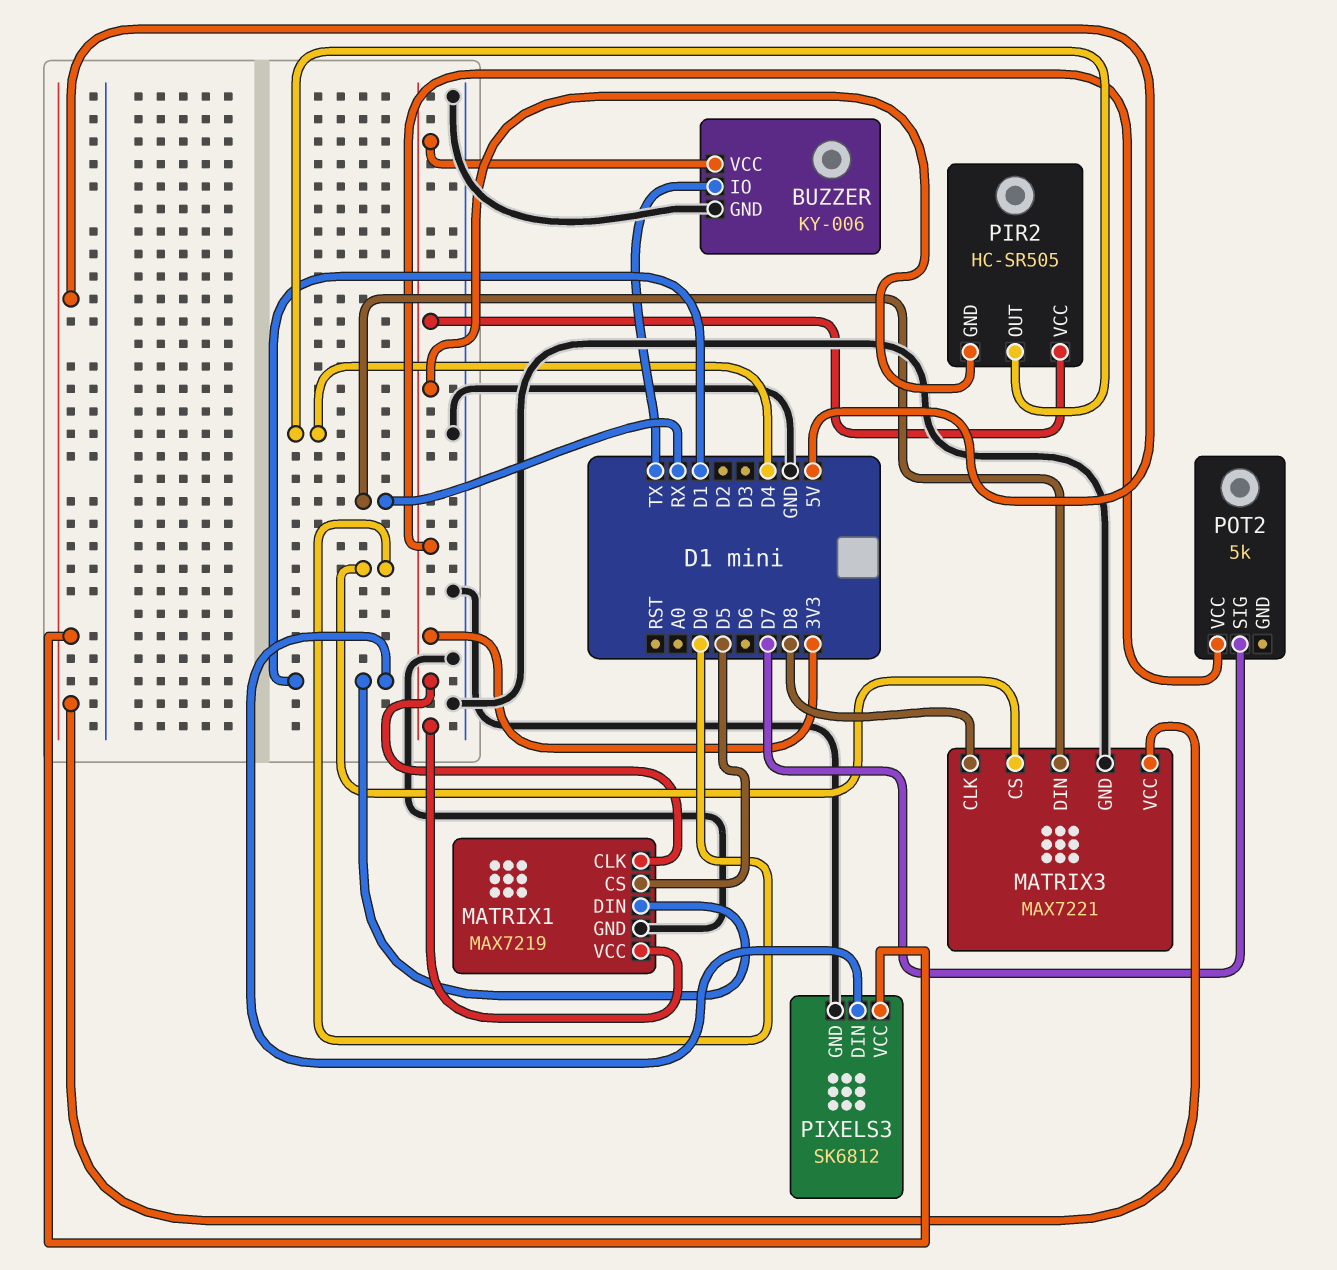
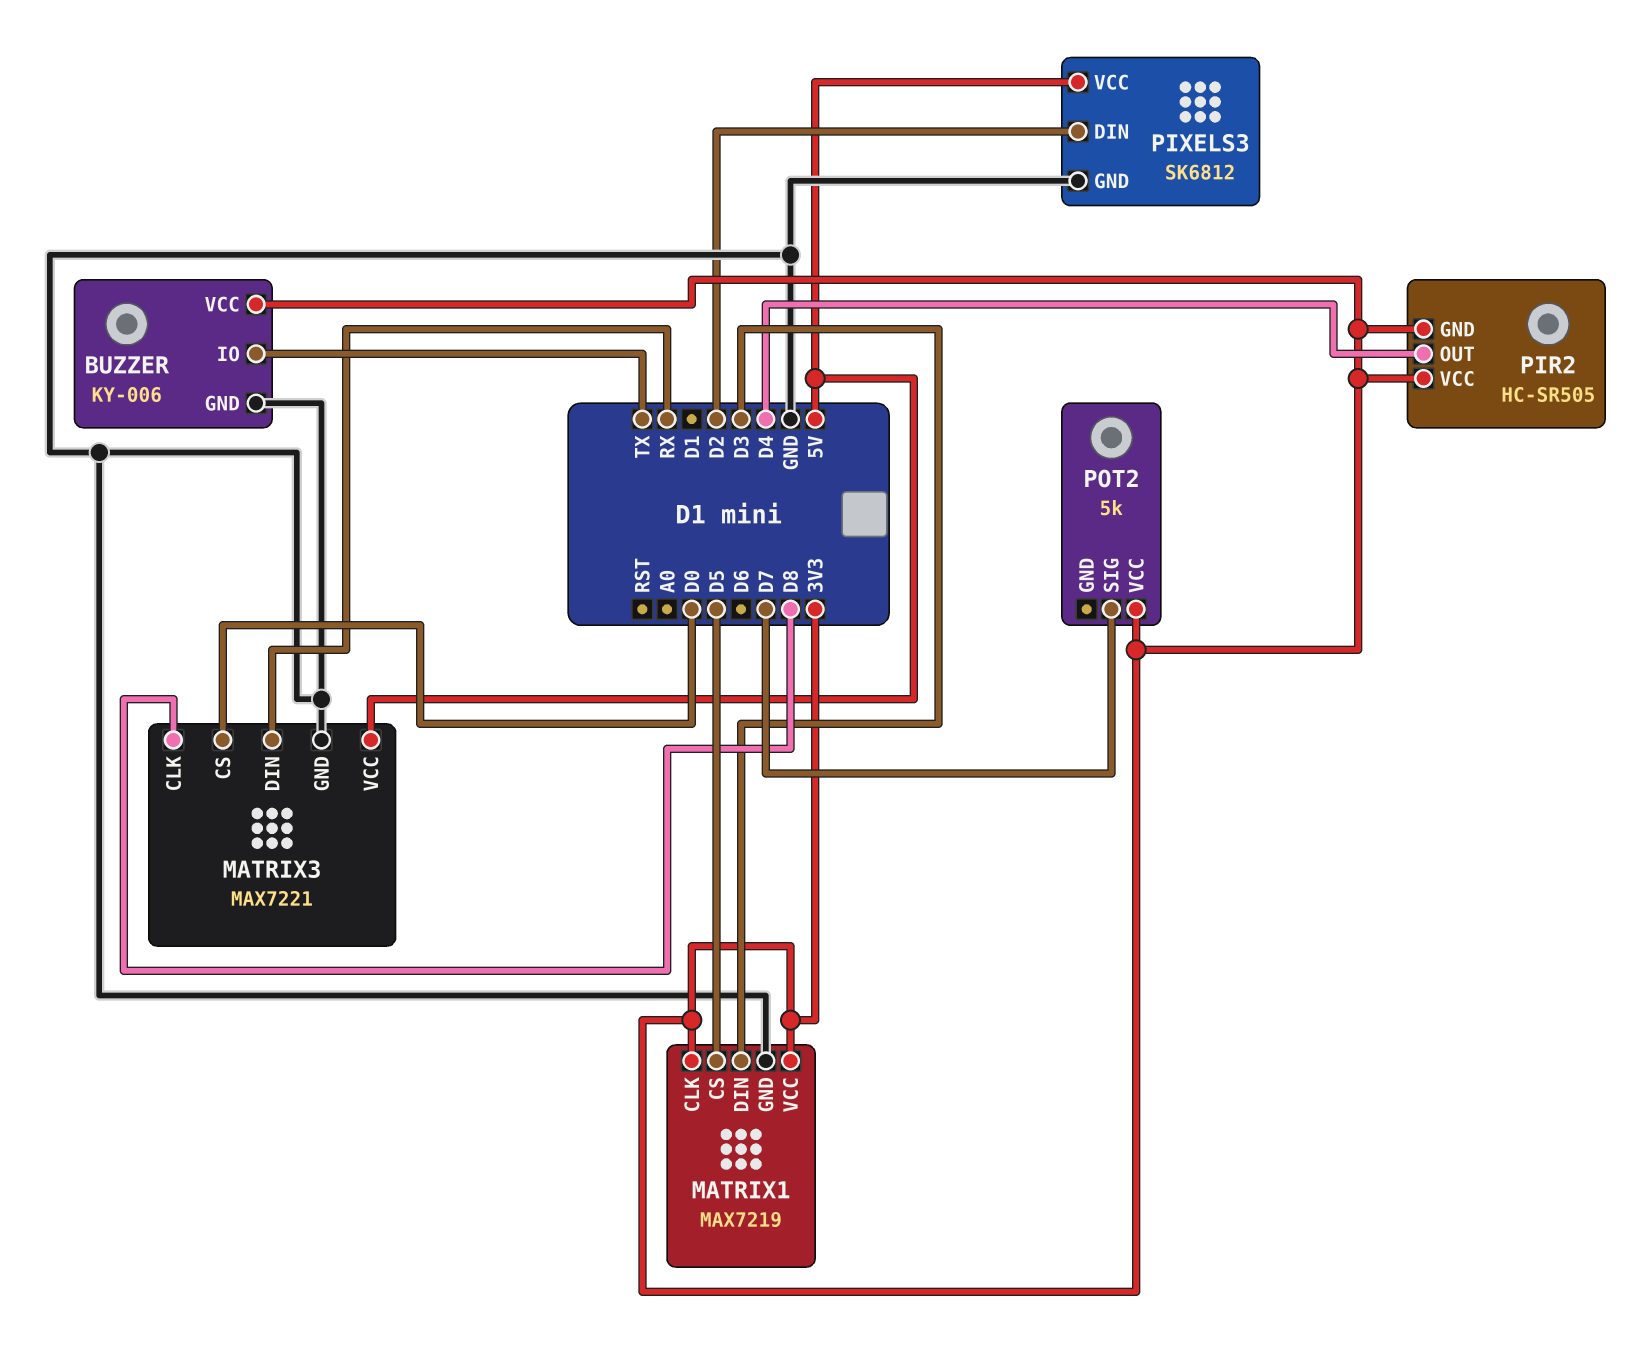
MATRIX1 pin DIN: D1 -> D3
PIXELS3 pin DIN: D1 -> D2

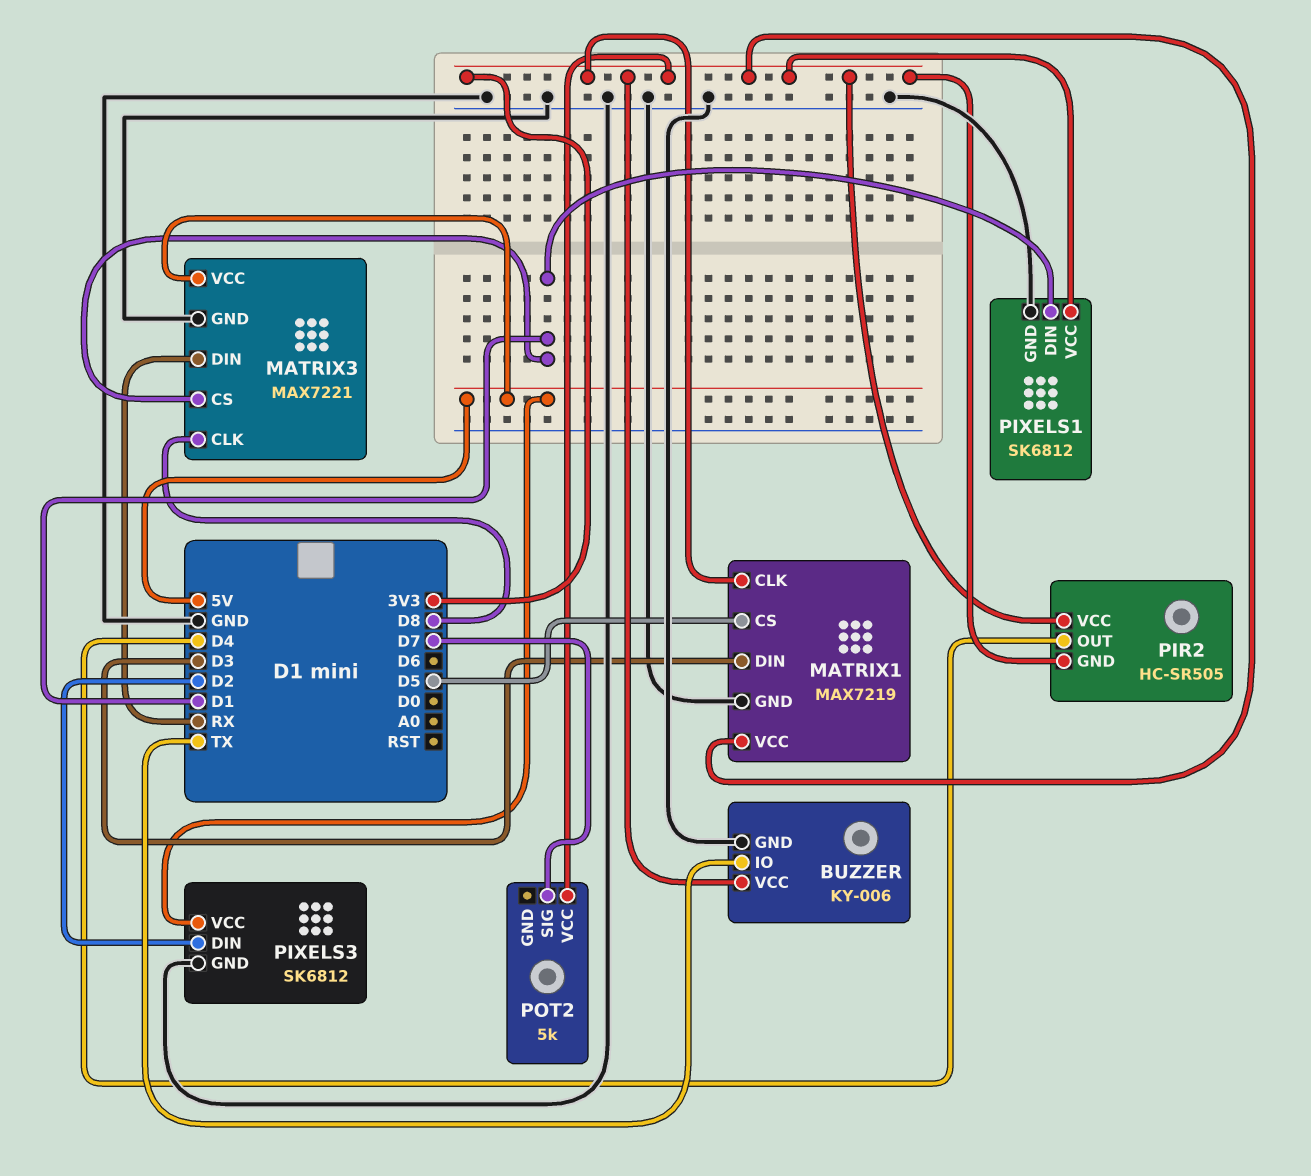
MATRIX3 pin CS: D0 -> D1
PIXELS1: none -> SK6812
PIXELS1 pin DIN: none -> D1
PIXELS1 pin GND: none -> GND
PIXELS1 pin VCC: none -> 3V3

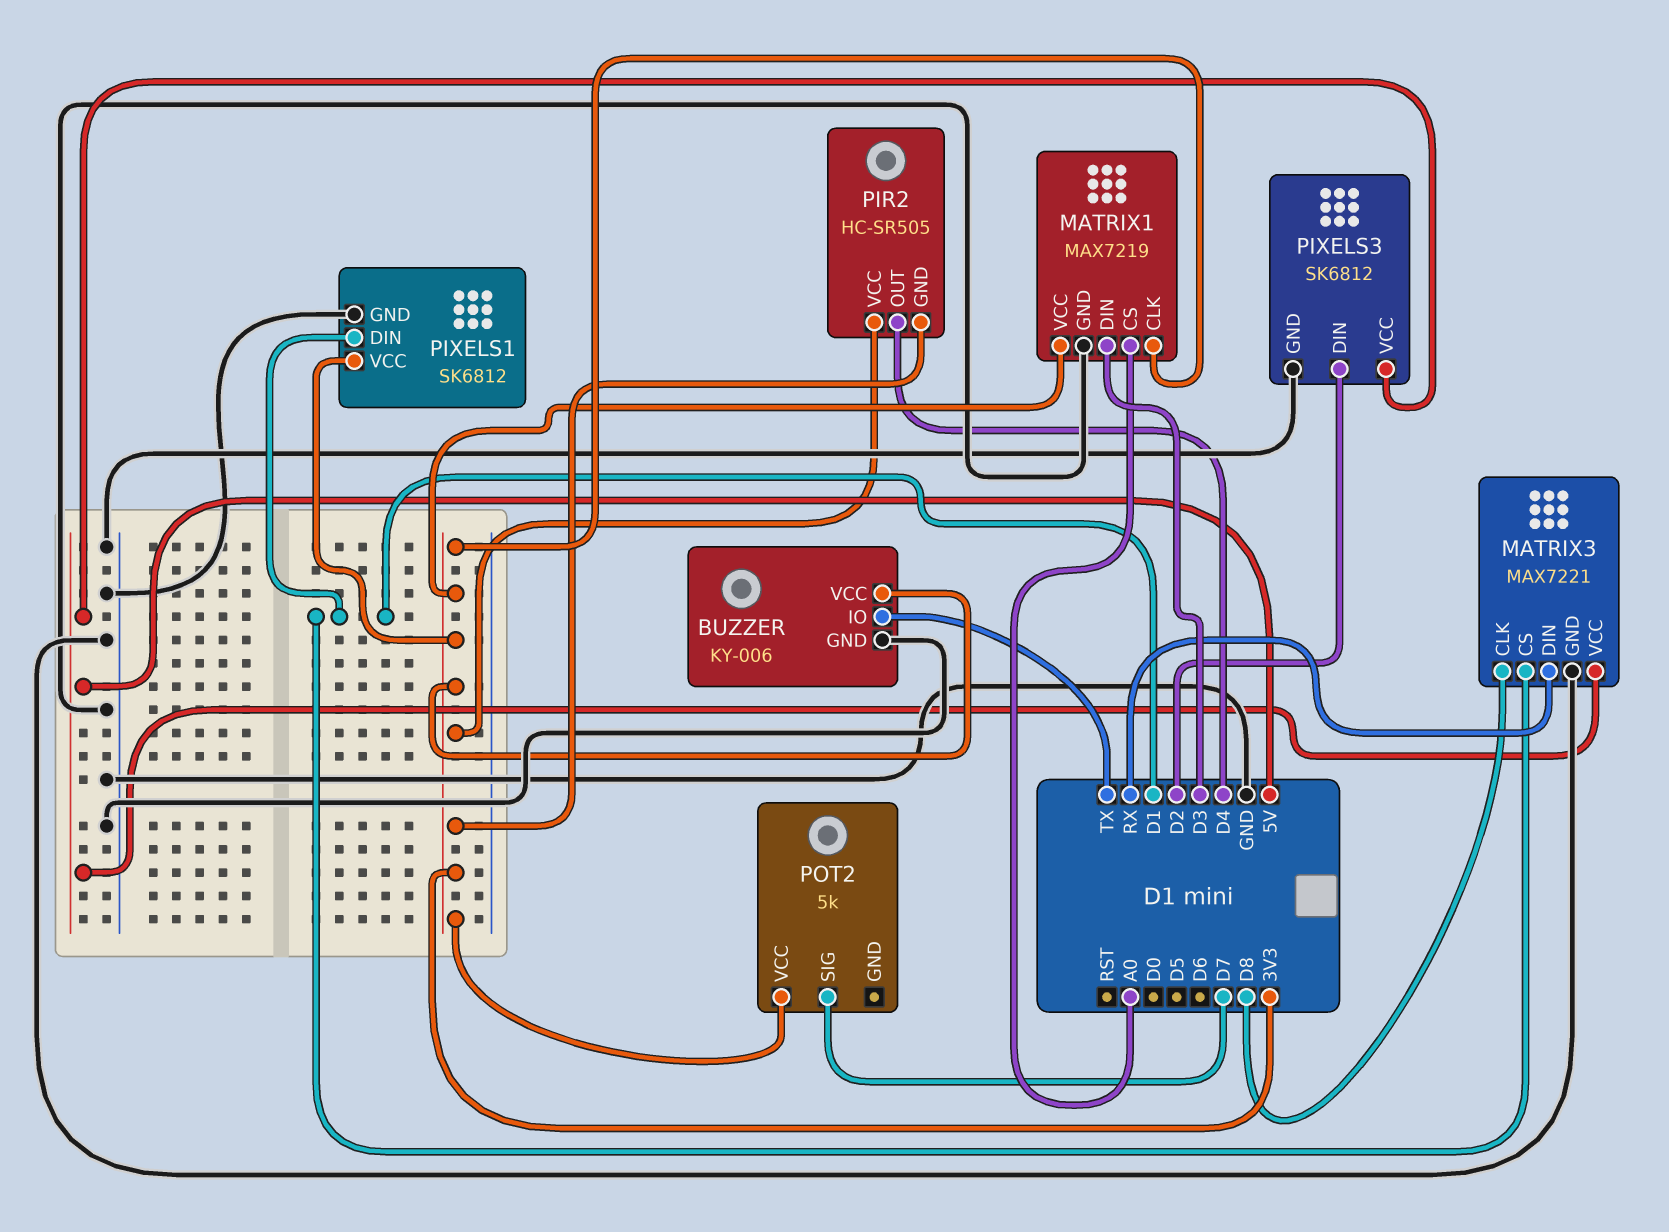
MATRIX1 pin CS: D5 -> A0

